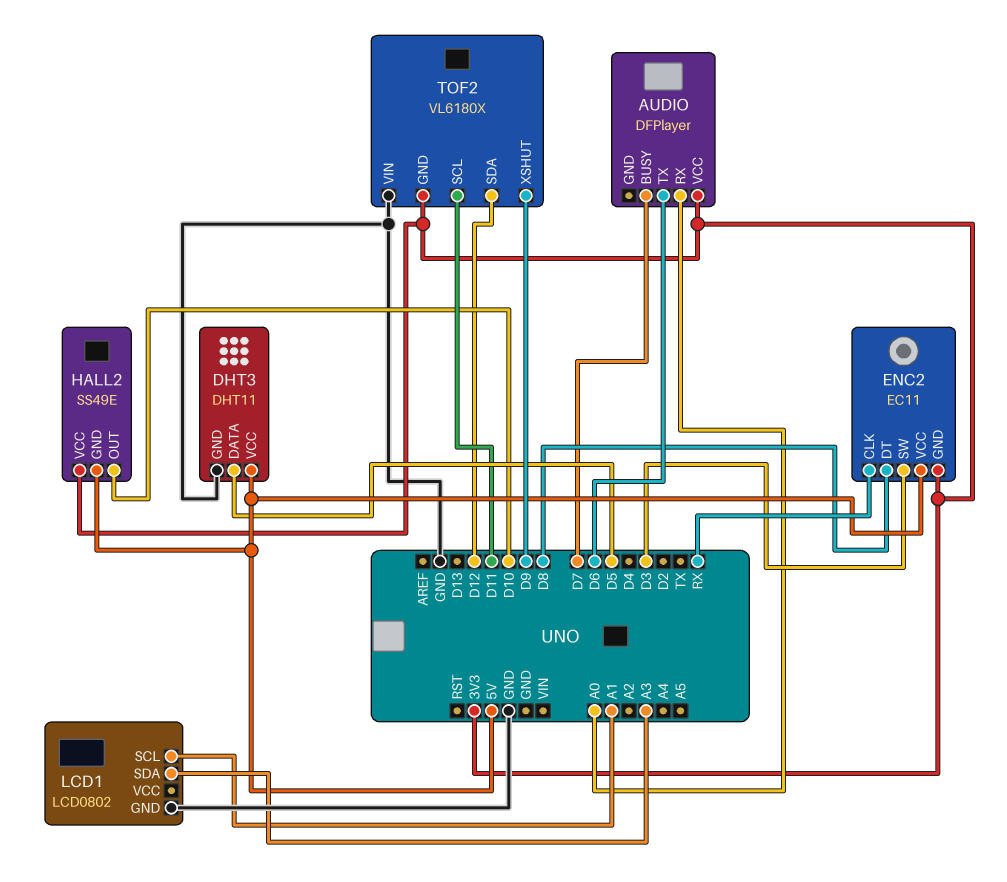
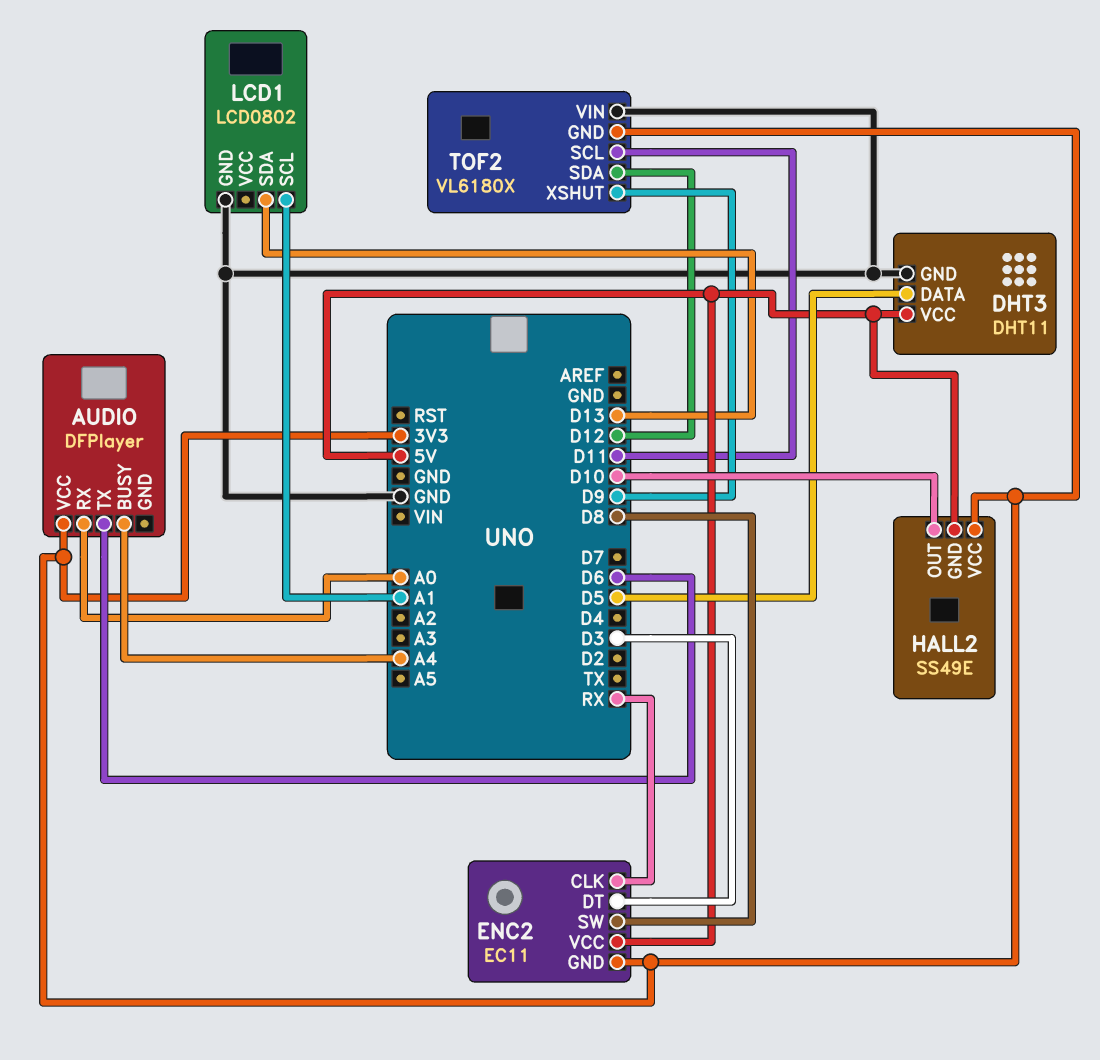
AUDIO pin BUSY: D7 -> A4
ENC2 pin DT: D8 -> D3
ENC2 pin SW: D3 -> D8
LCD1 pin SDA: A3 -> D13

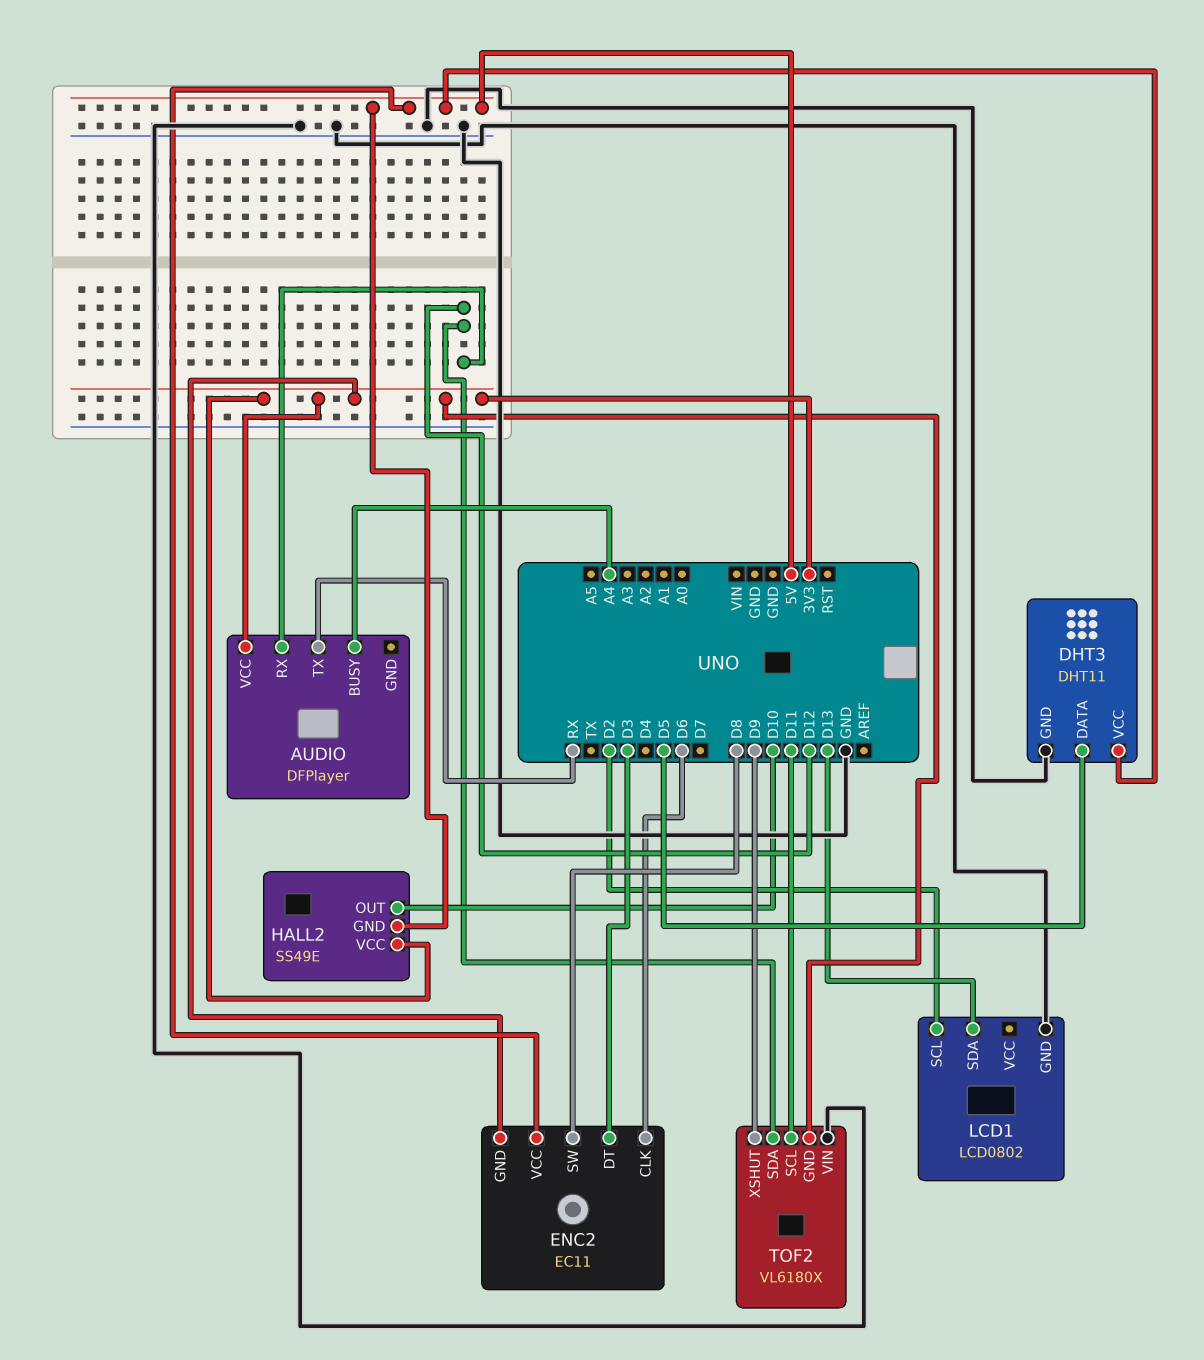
AUDIO pin RX: A0 -> D12
AUDIO pin TX: D6 -> RX
ENC2 pin CLK: RX -> D6
LCD1 pin SCL: A1 -> D2

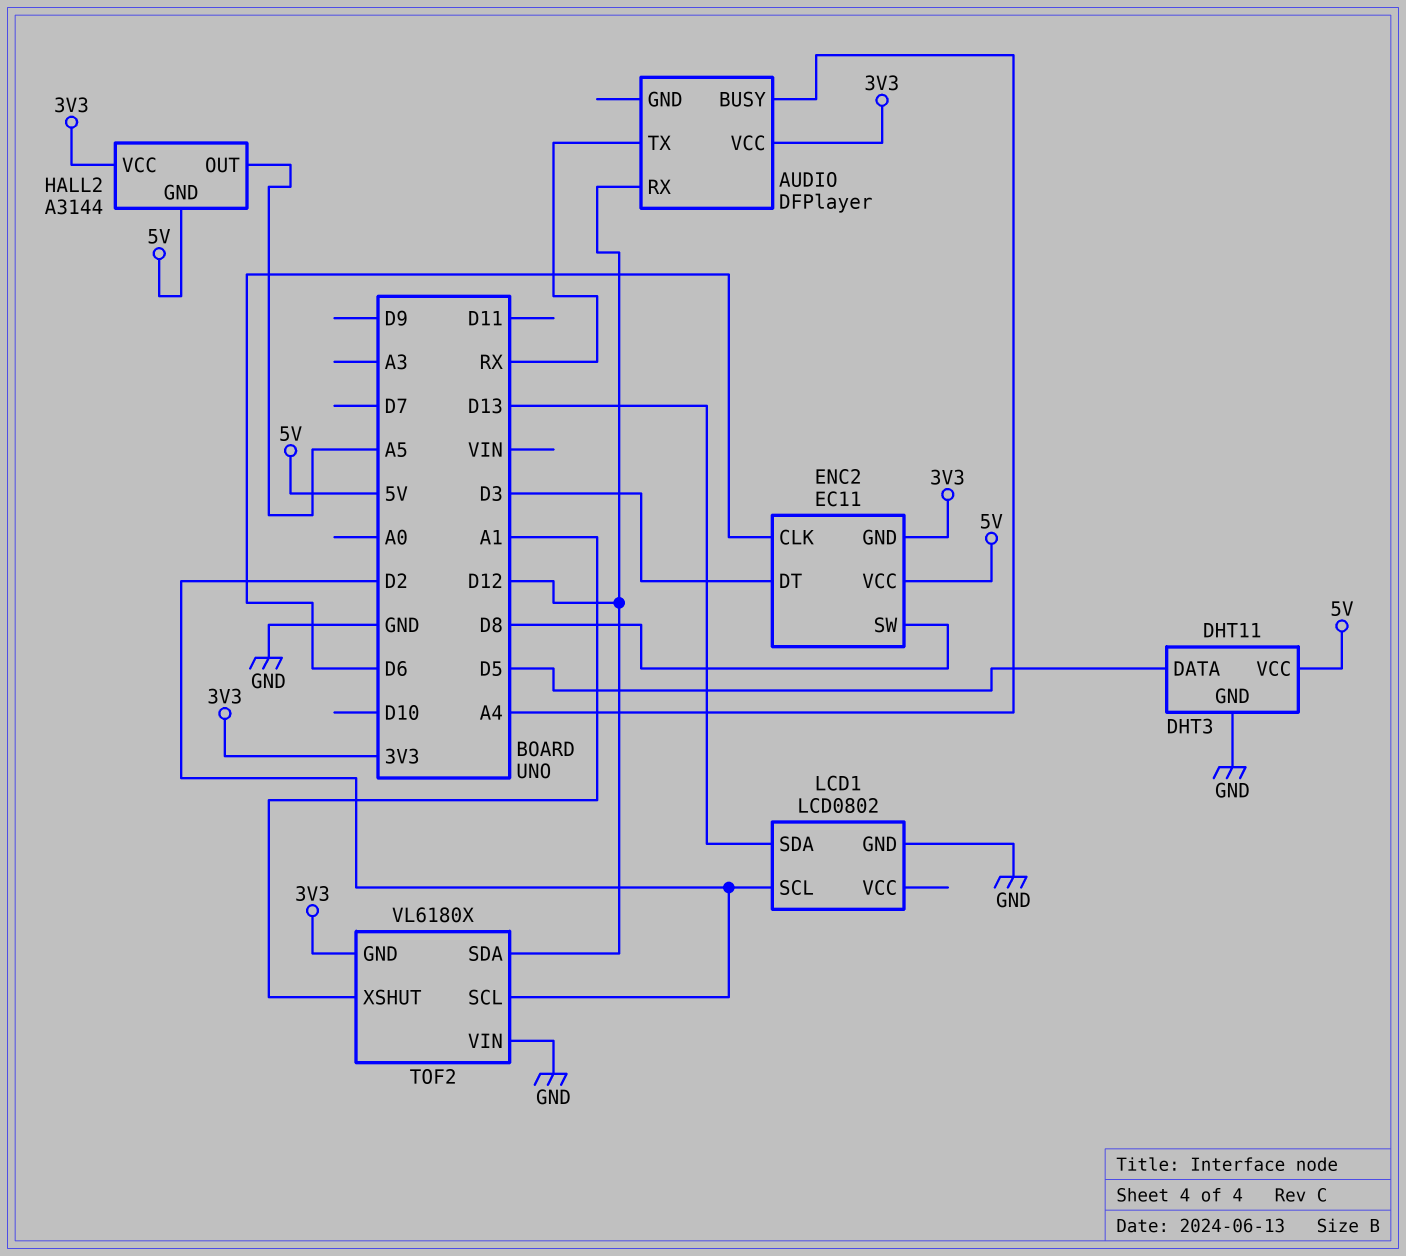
HALL2: SS49E -> A3144
HALL2 pin OUT: D10 -> A5
TOF2 pin SCL: D11 -> D2
TOF2 pin XSHUT: D9 -> A1

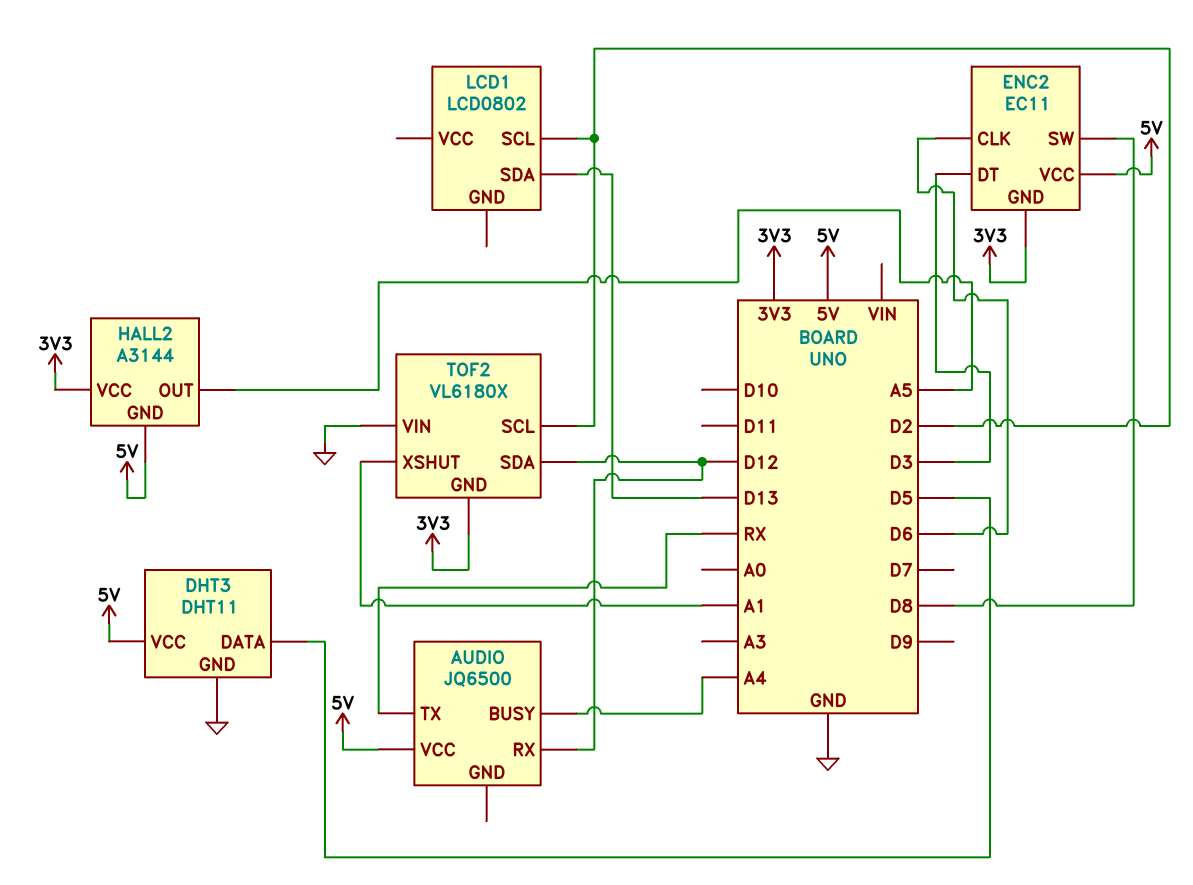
AUDIO: DFPlayer -> JQ6500
AUDIO pin VCC: 3V3 -> 5V
LCD1 pin GND: GND -> none

